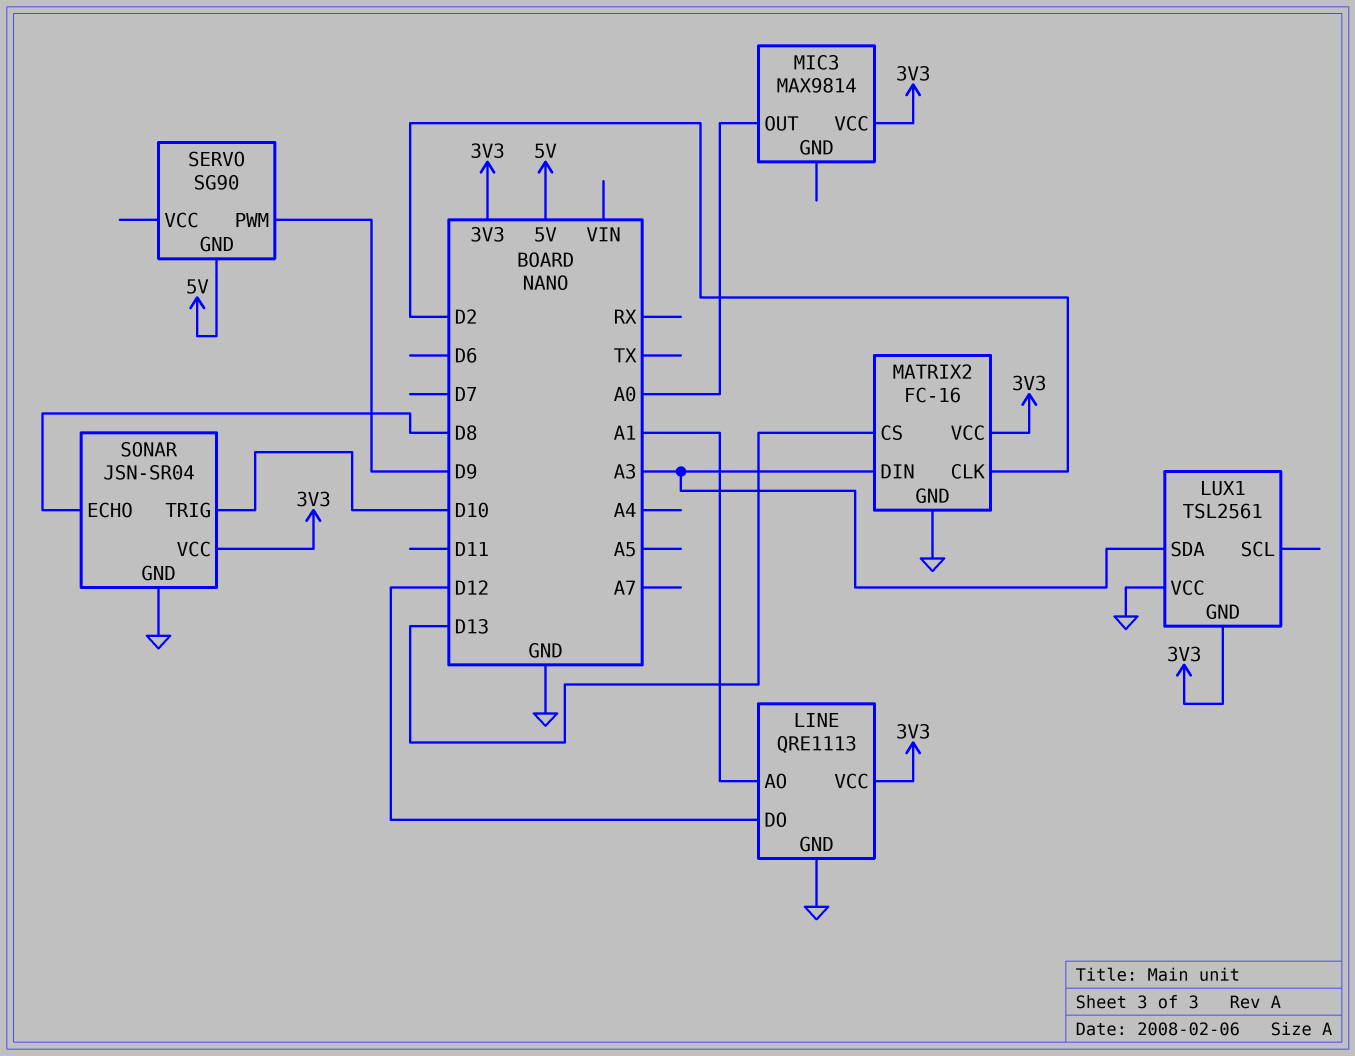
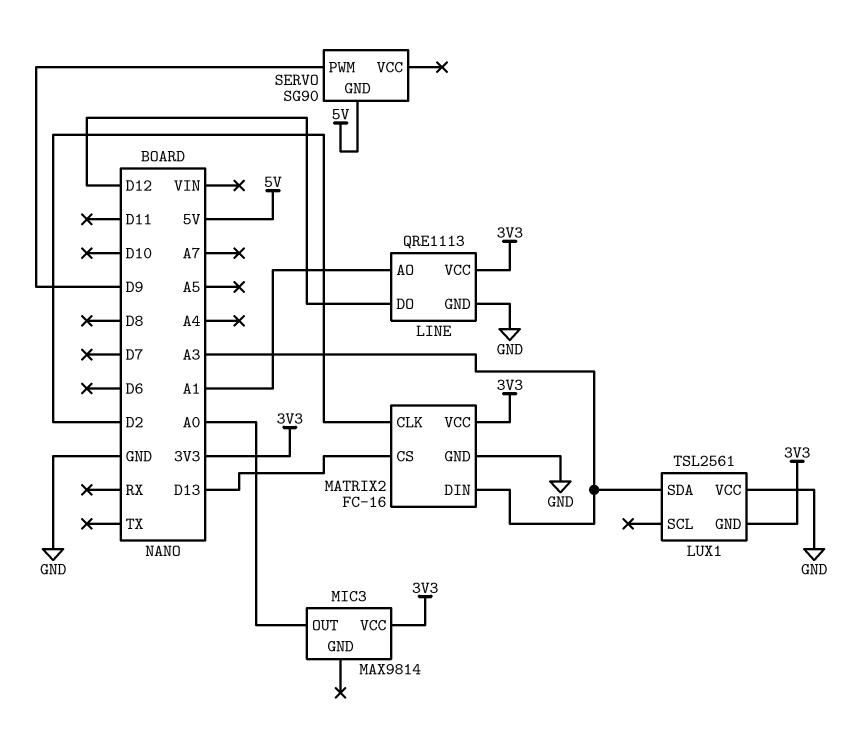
SONAR: JSN-SR04 -> none
SONAR pin ECHO: D8 -> none
SONAR pin GND: GND -> none
SONAR pin TRIG: D10 -> none
SONAR pin VCC: 3V3 -> none

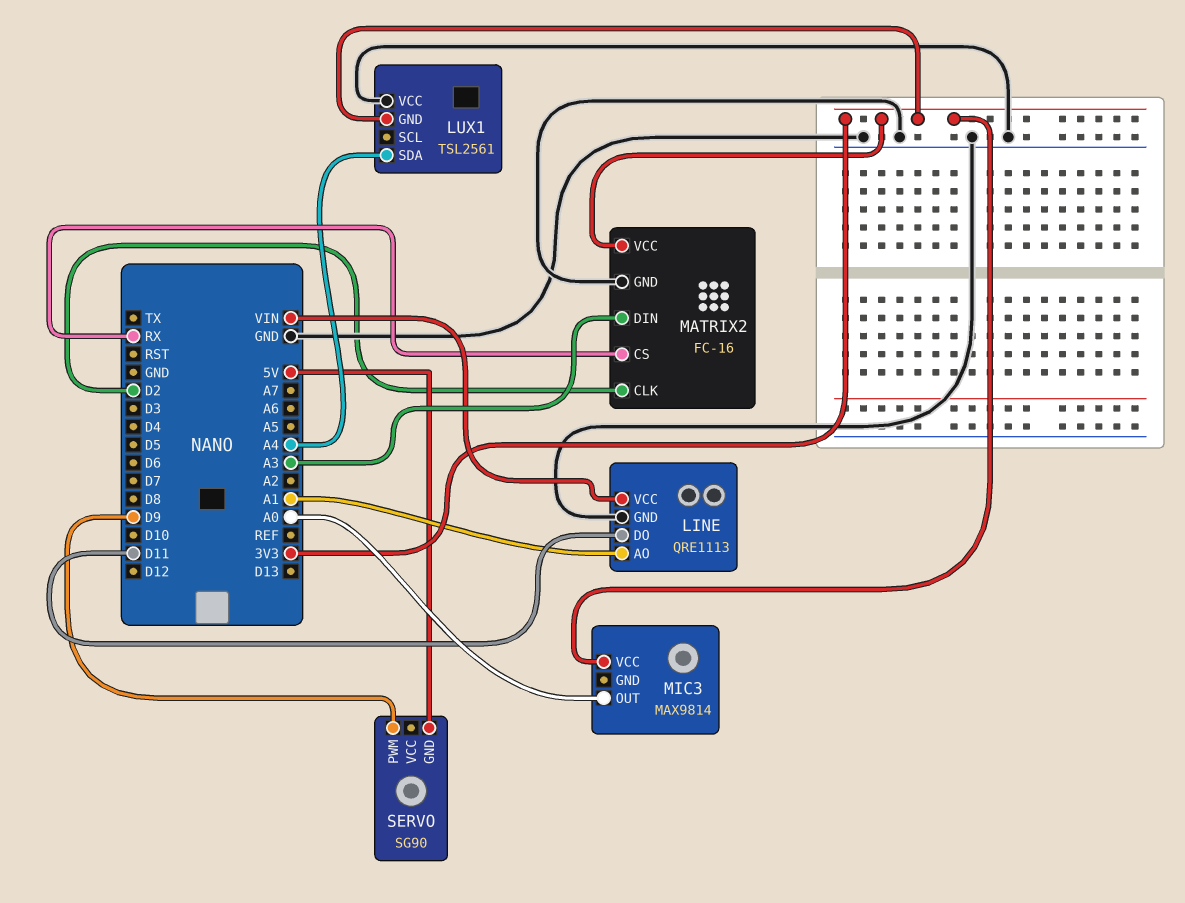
LINE pin DO: D12 -> D11
LINE pin VCC: 3V3 -> VIN
LUX1 pin SDA: A3 -> A4
MATRIX2 pin CS: D13 -> RX

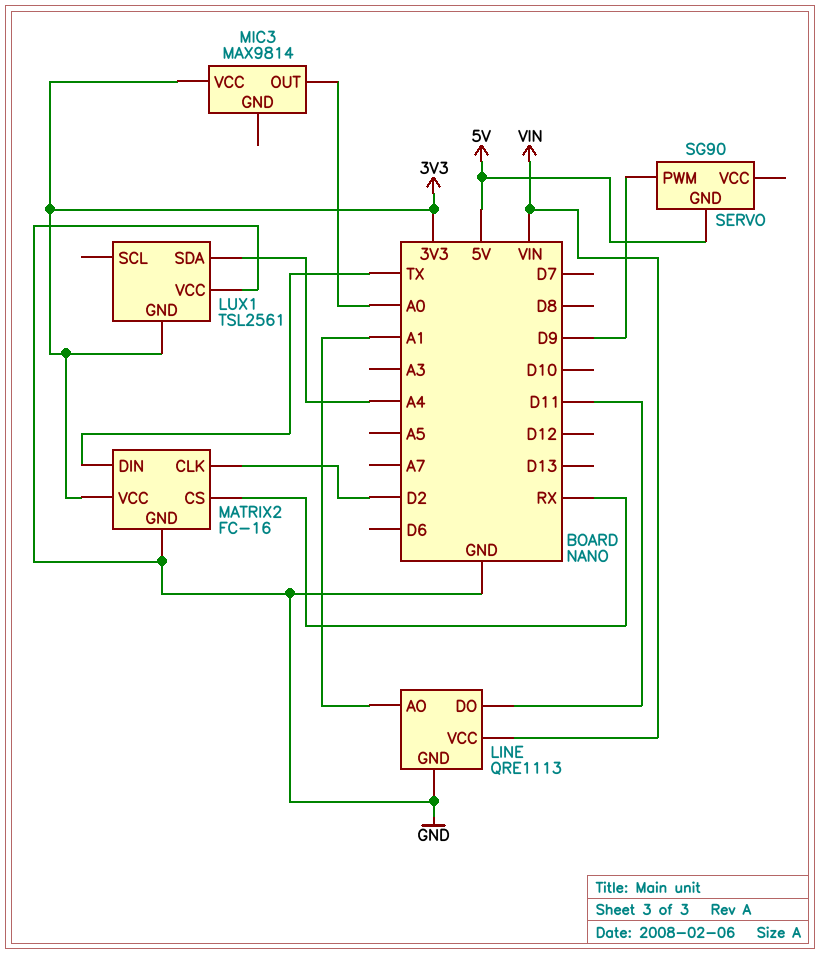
MATRIX2 pin DIN: A3 -> TX

